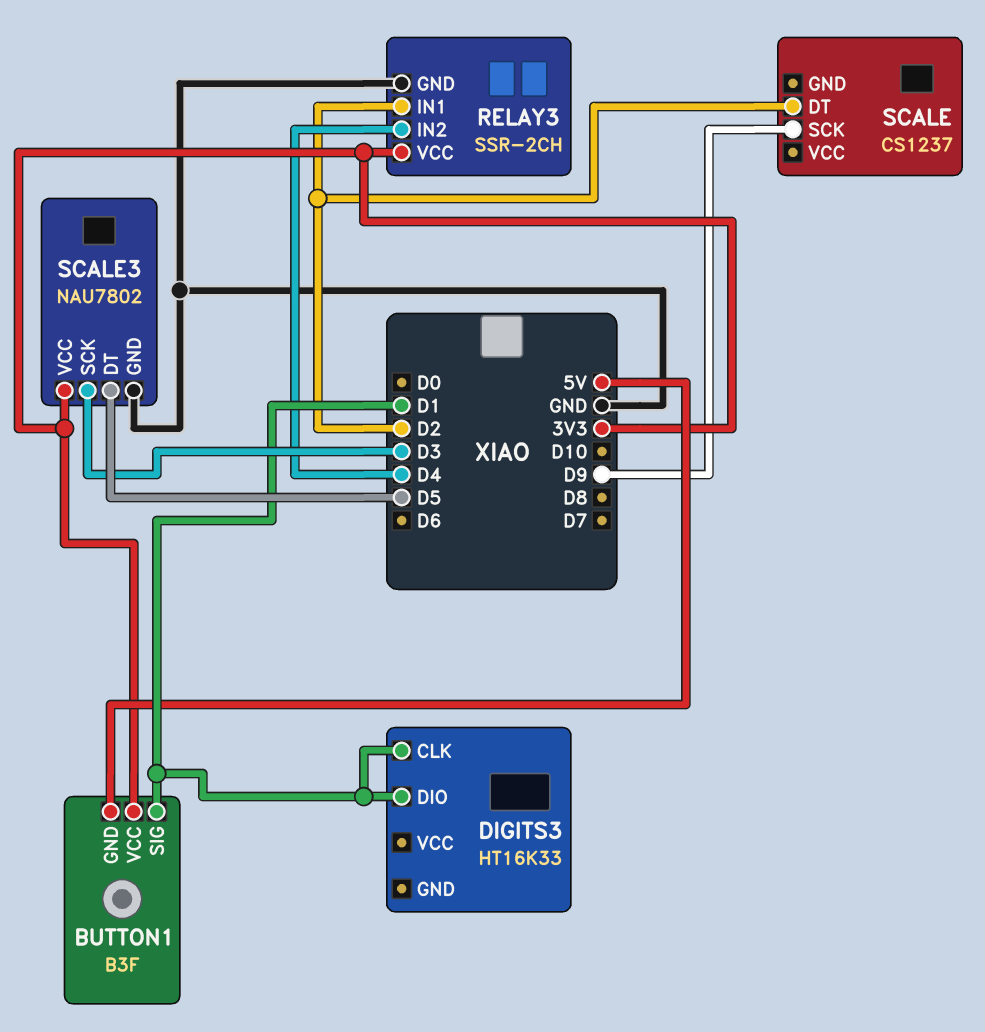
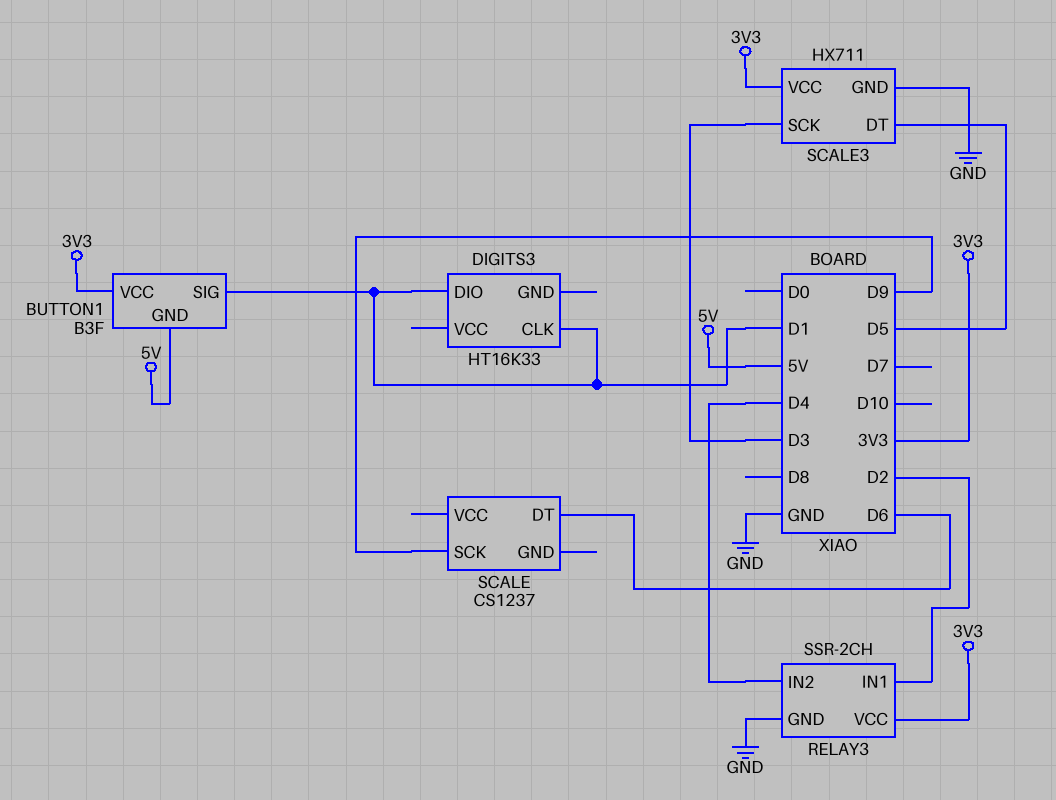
SCALE pin DT: D2 -> D6
SCALE3: NAU7802 -> HX711

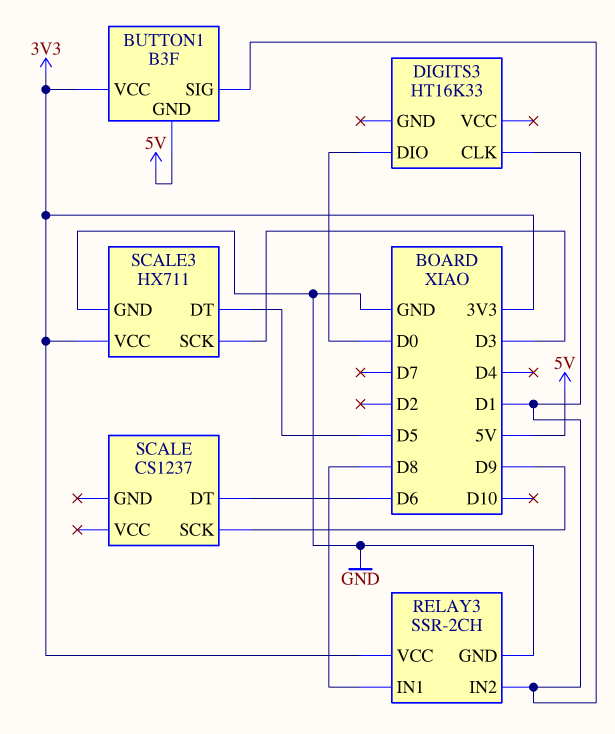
DIGITS3 pin DIO: D1 -> D0
RELAY3 pin IN1: D2 -> D8
RELAY3 pin IN2: D4 -> D1

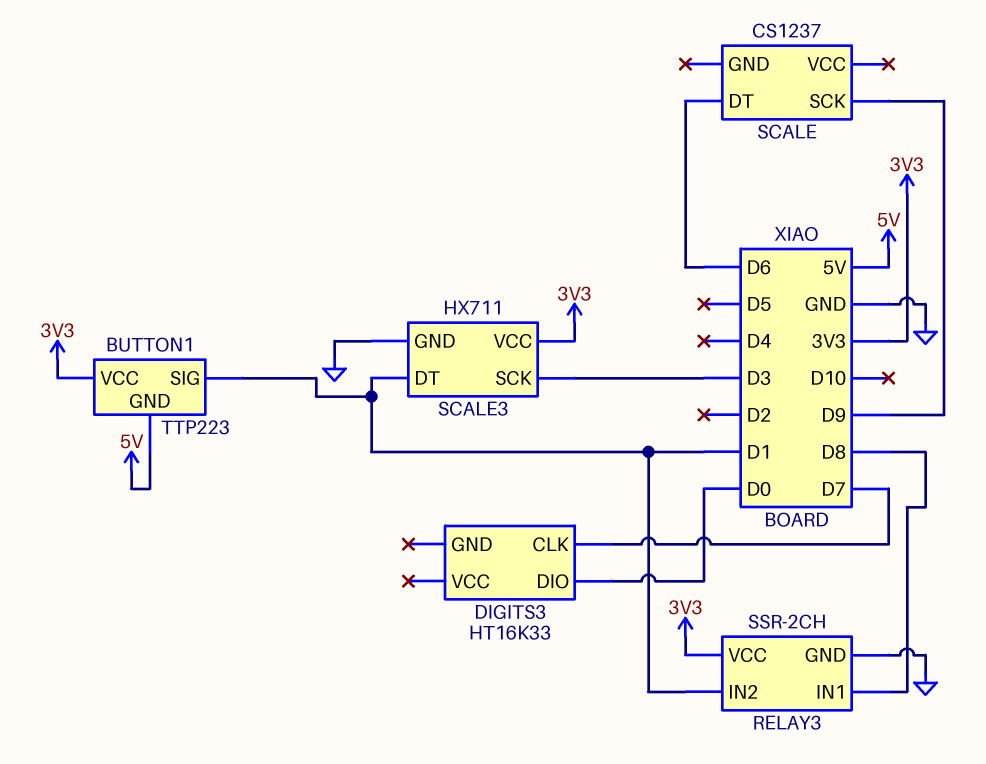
BUTTON1: B3F -> TTP223
DIGITS3 pin CLK: D1 -> D7
SCALE3 pin DT: D5 -> D1

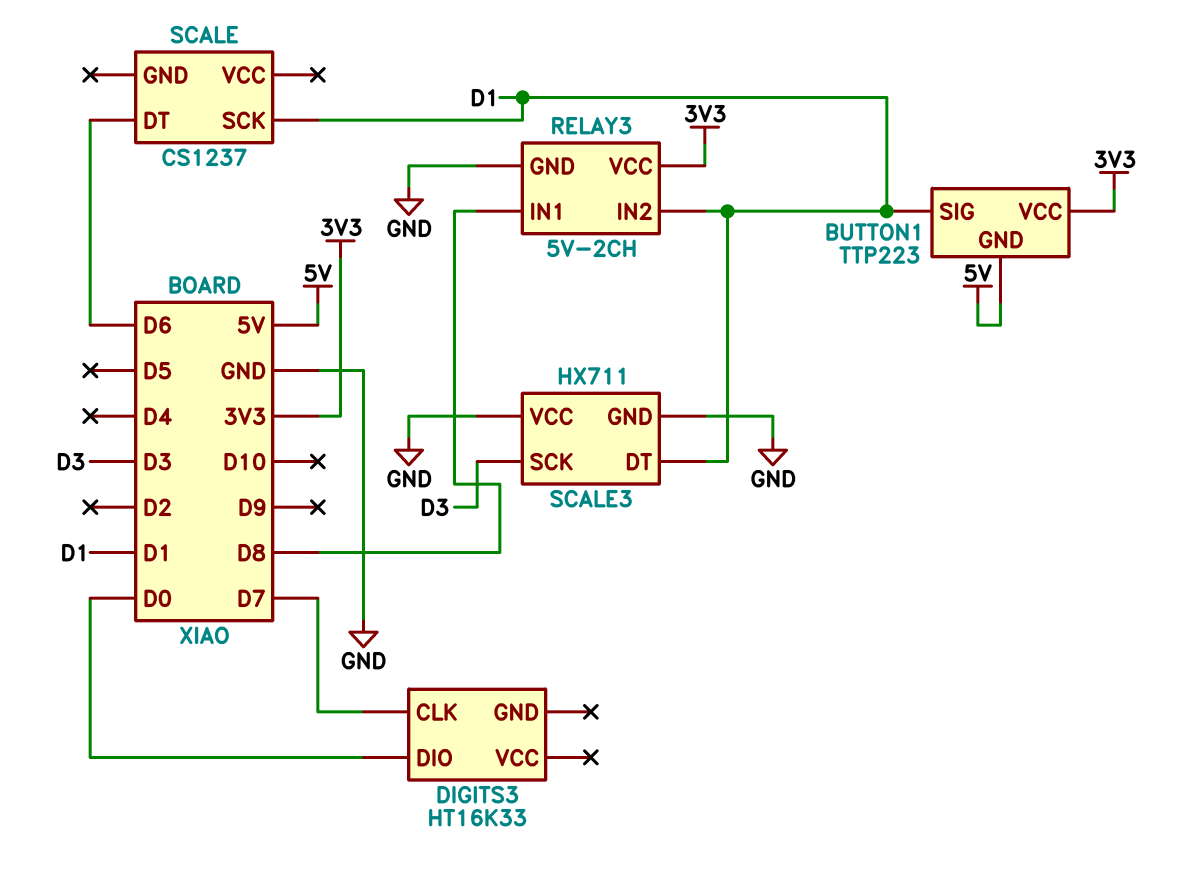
RELAY3: SSR-2CH -> 5V-2CH
SCALE pin SCK: D9 -> D1
SCALE3 pin VCC: 3V3 -> GND

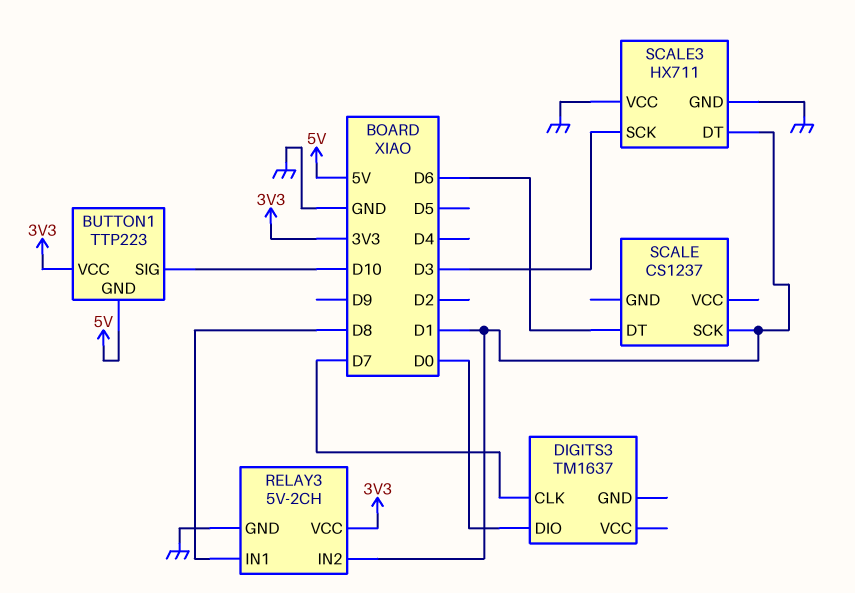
BUTTON1 pin SIG: D1 -> D10
DIGITS3: HT16K33 -> TM1637

